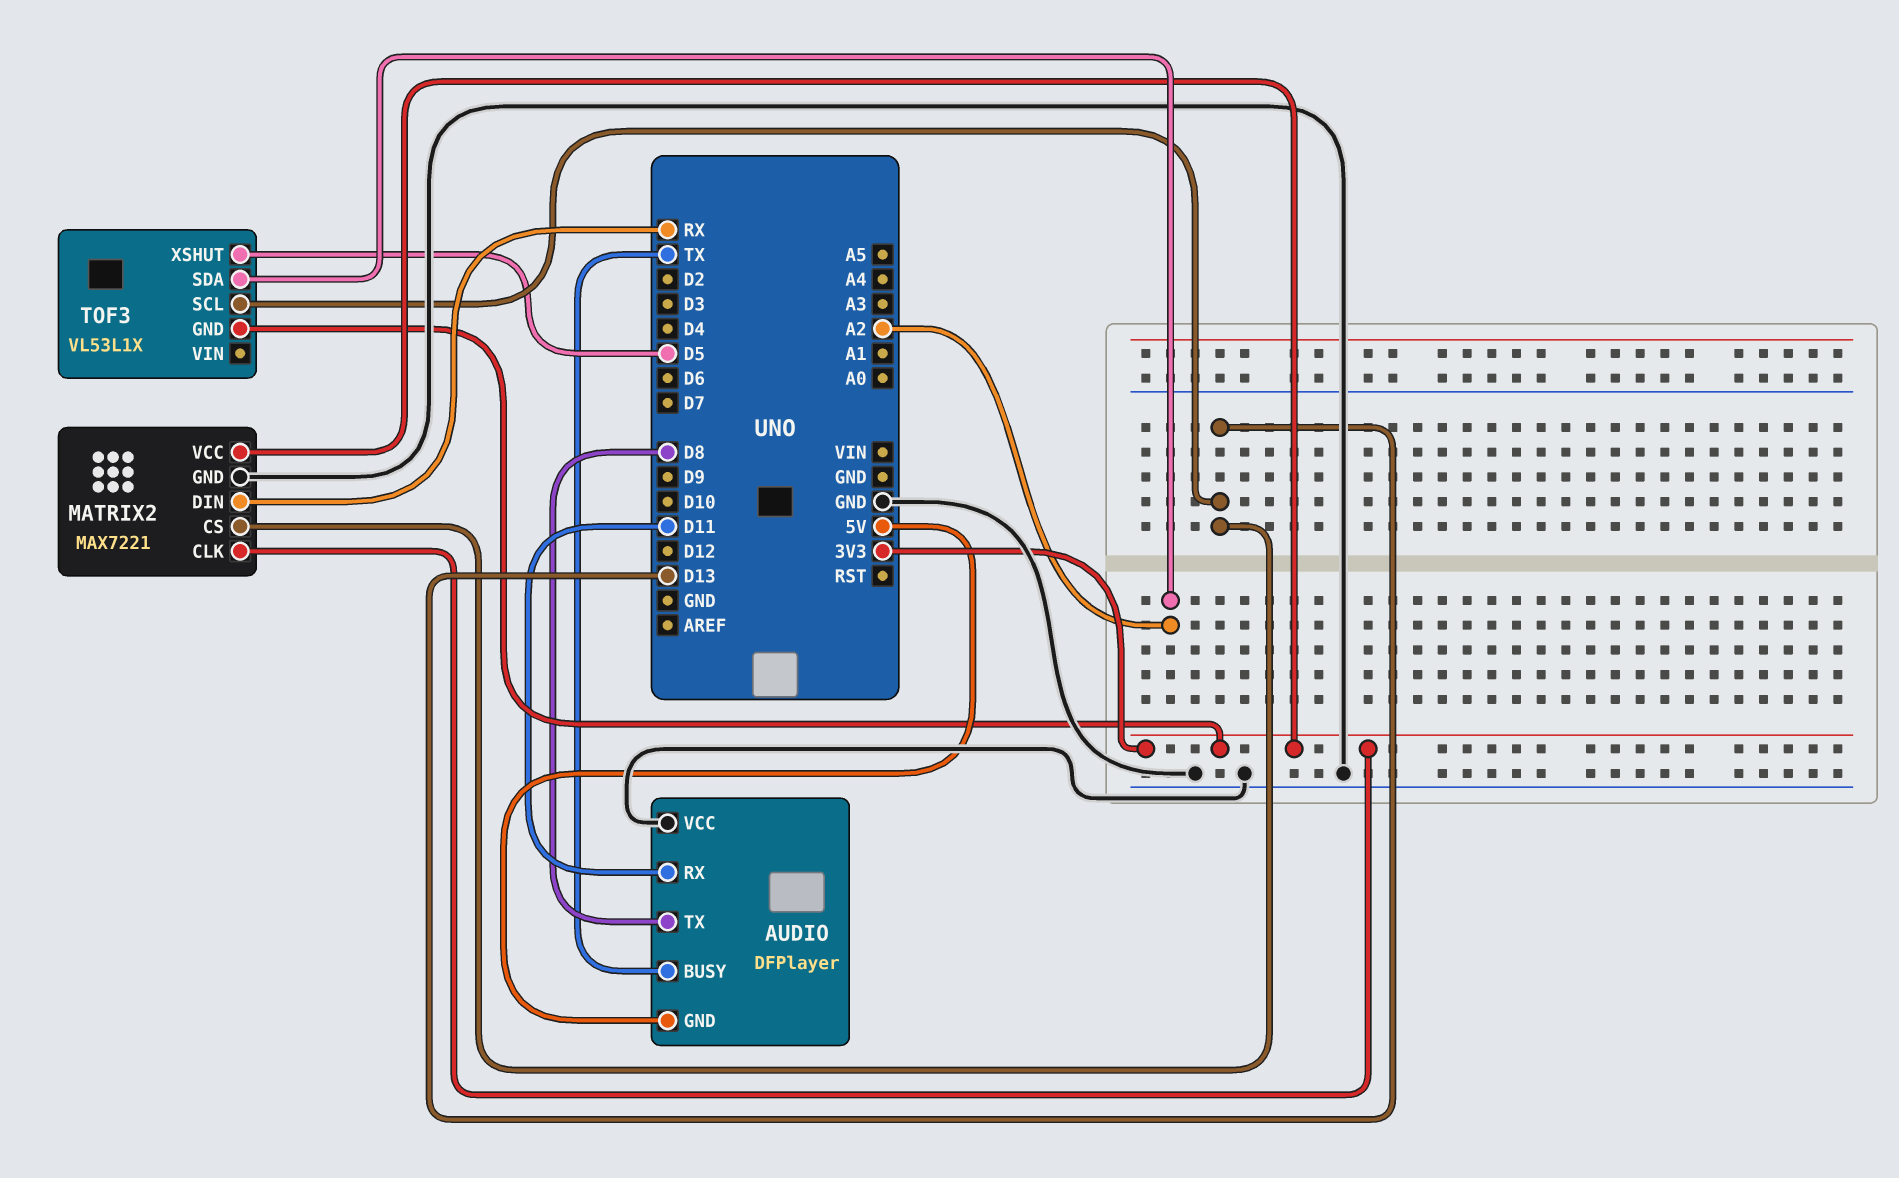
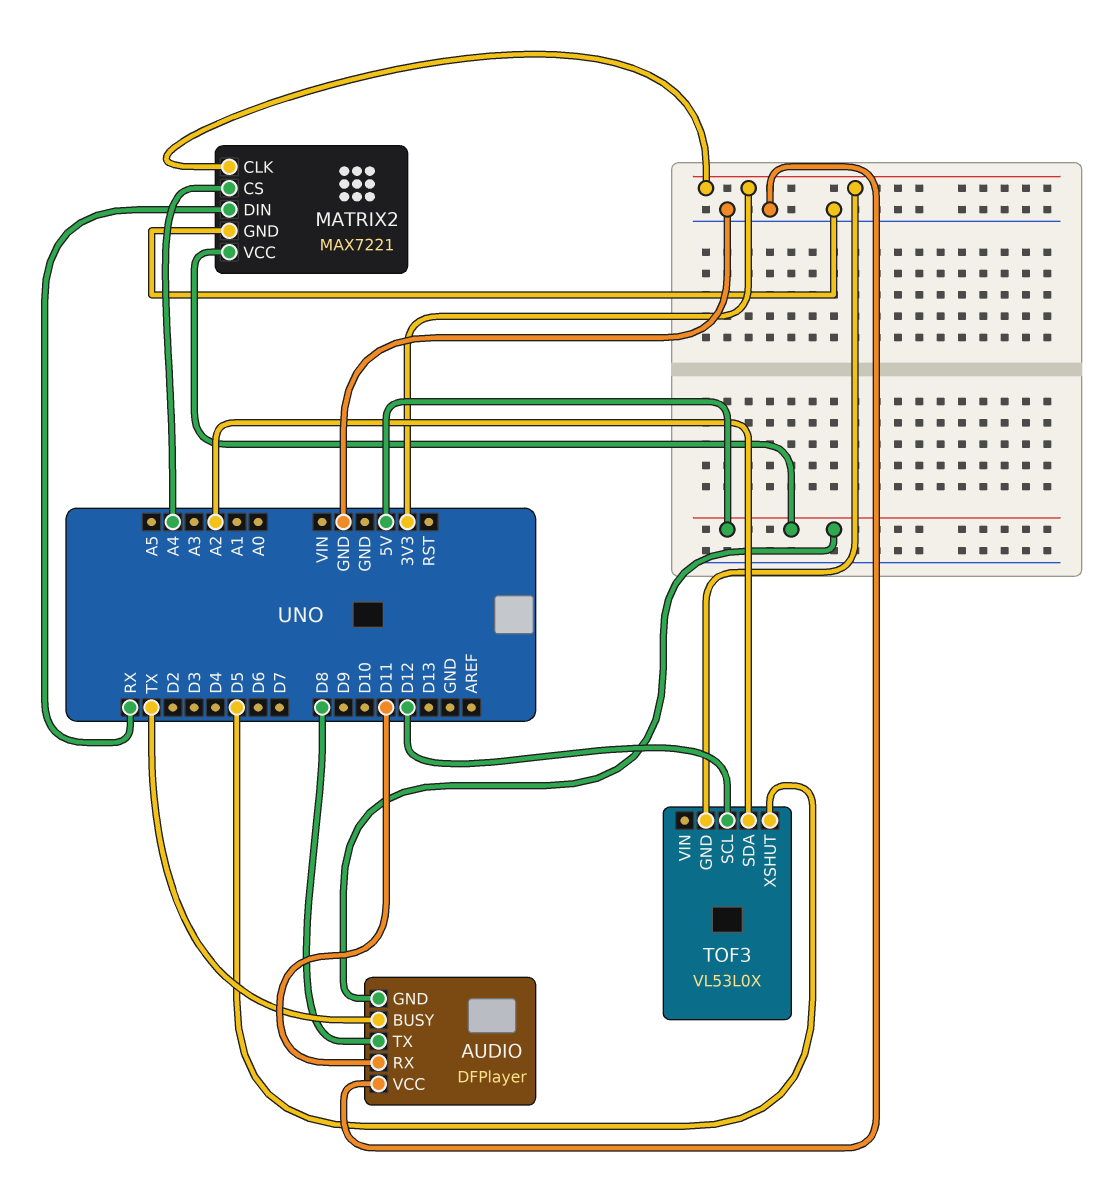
MATRIX2 pin CS: D13 -> A4
MATRIX2 pin VCC: 3V3 -> 5V
TOF3: VL53L1X -> VL53L0X
TOF3 pin SCL: D13 -> D12

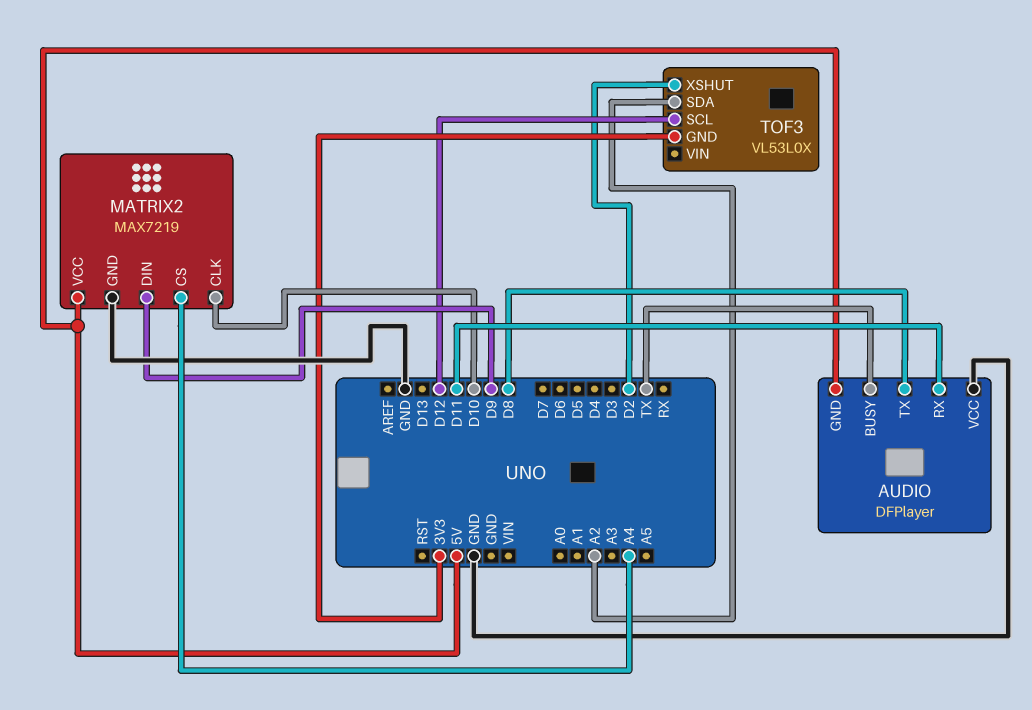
MATRIX2: MAX7221 -> MAX7219
MATRIX2 pin CLK: 3V3 -> D10
MATRIX2 pin DIN: RX -> D9
TOF3 pin XSHUT: D5 -> D2

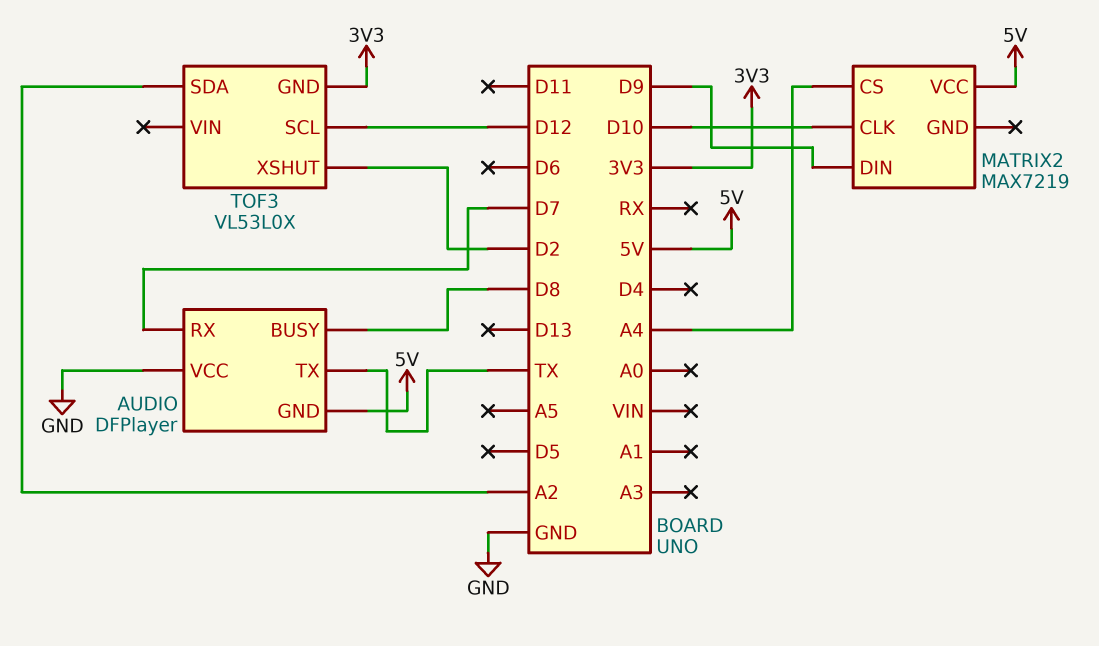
AUDIO pin BUSY: TX -> D8
AUDIO pin RX: D11 -> D7
AUDIO pin TX: D8 -> TX
MATRIX2 pin GND: GND -> none

